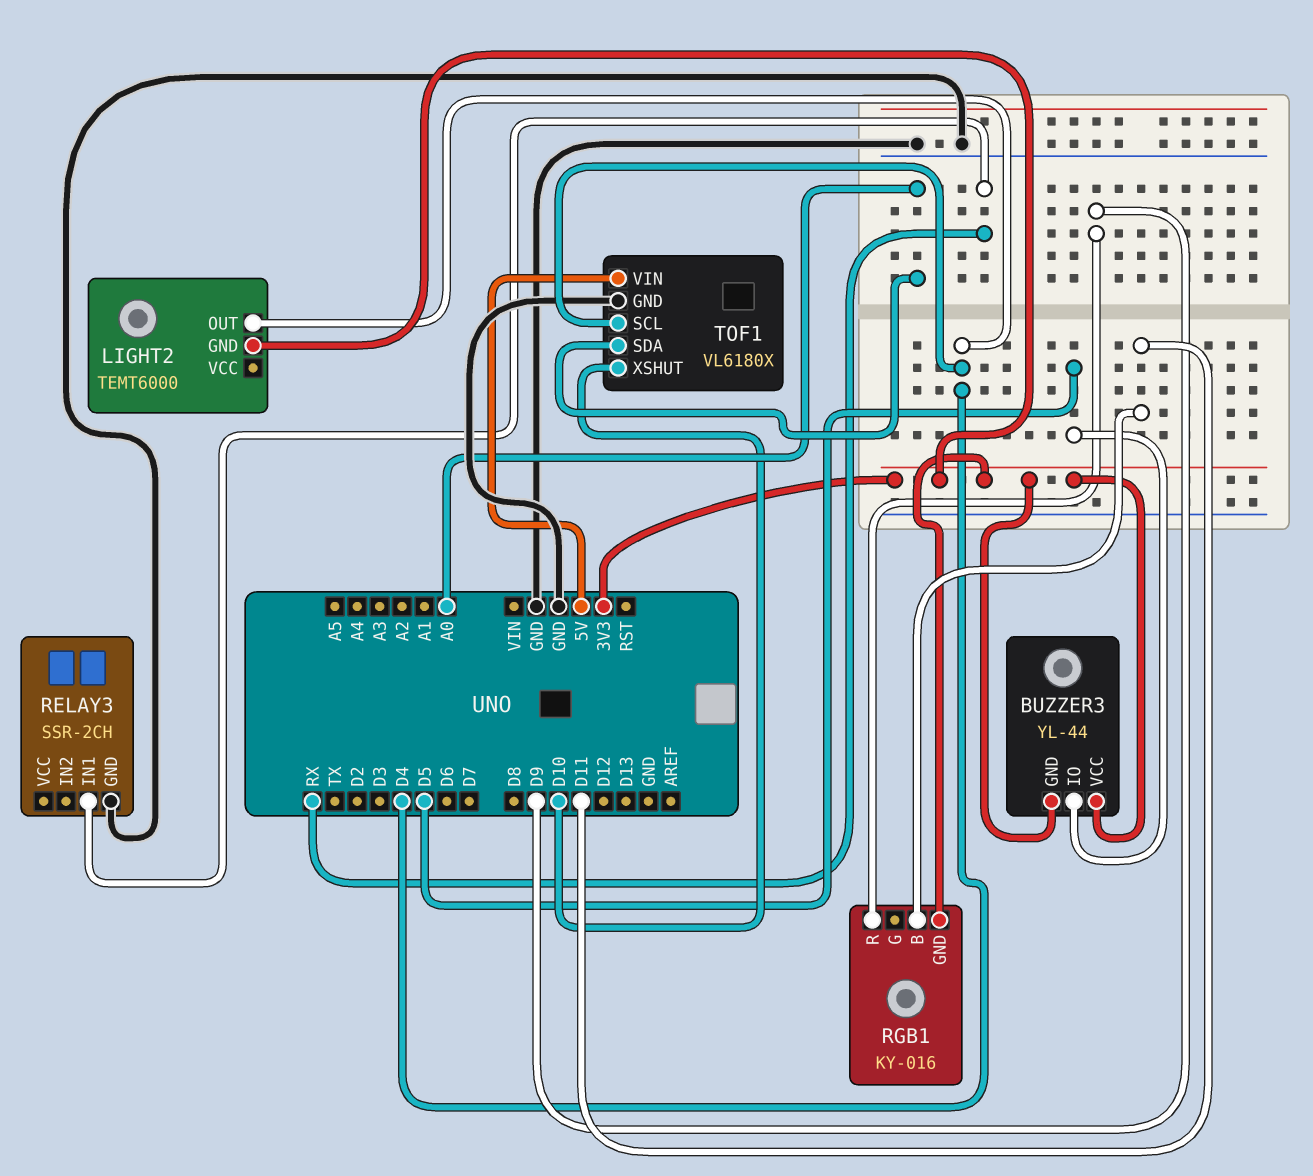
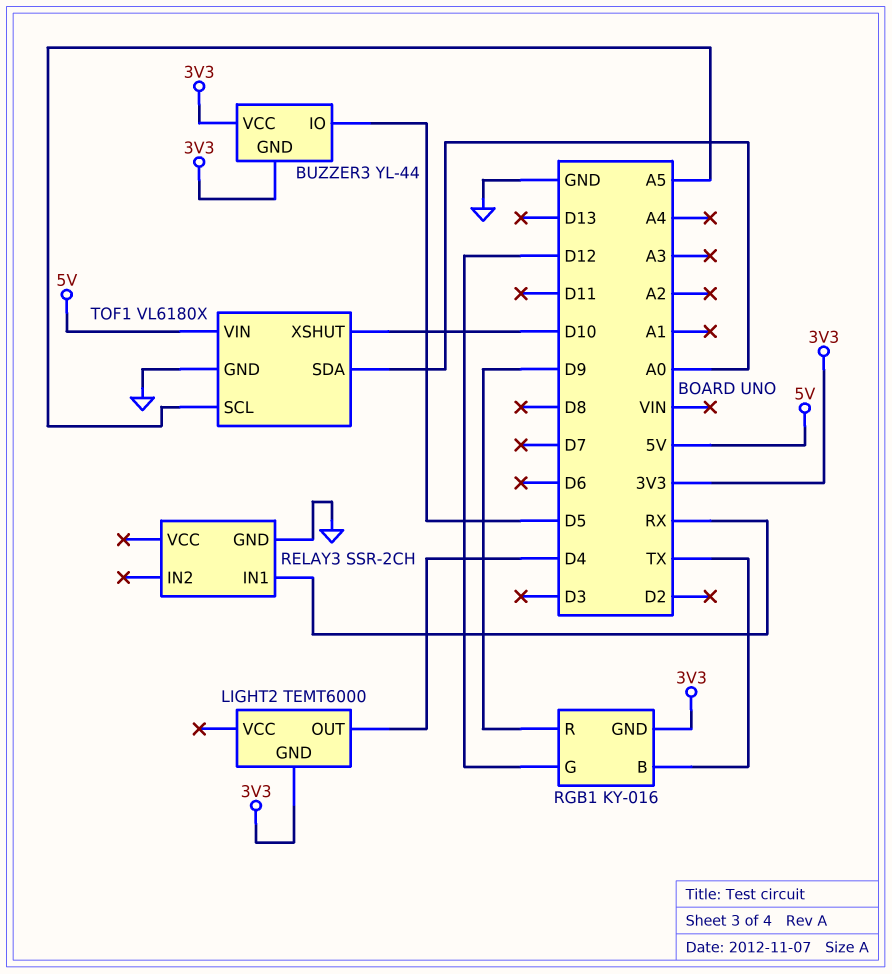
RGB1 pin B: D11 -> TX
RGB1 pin G: none -> D12
TOF1 pin SCL: D4 -> A5

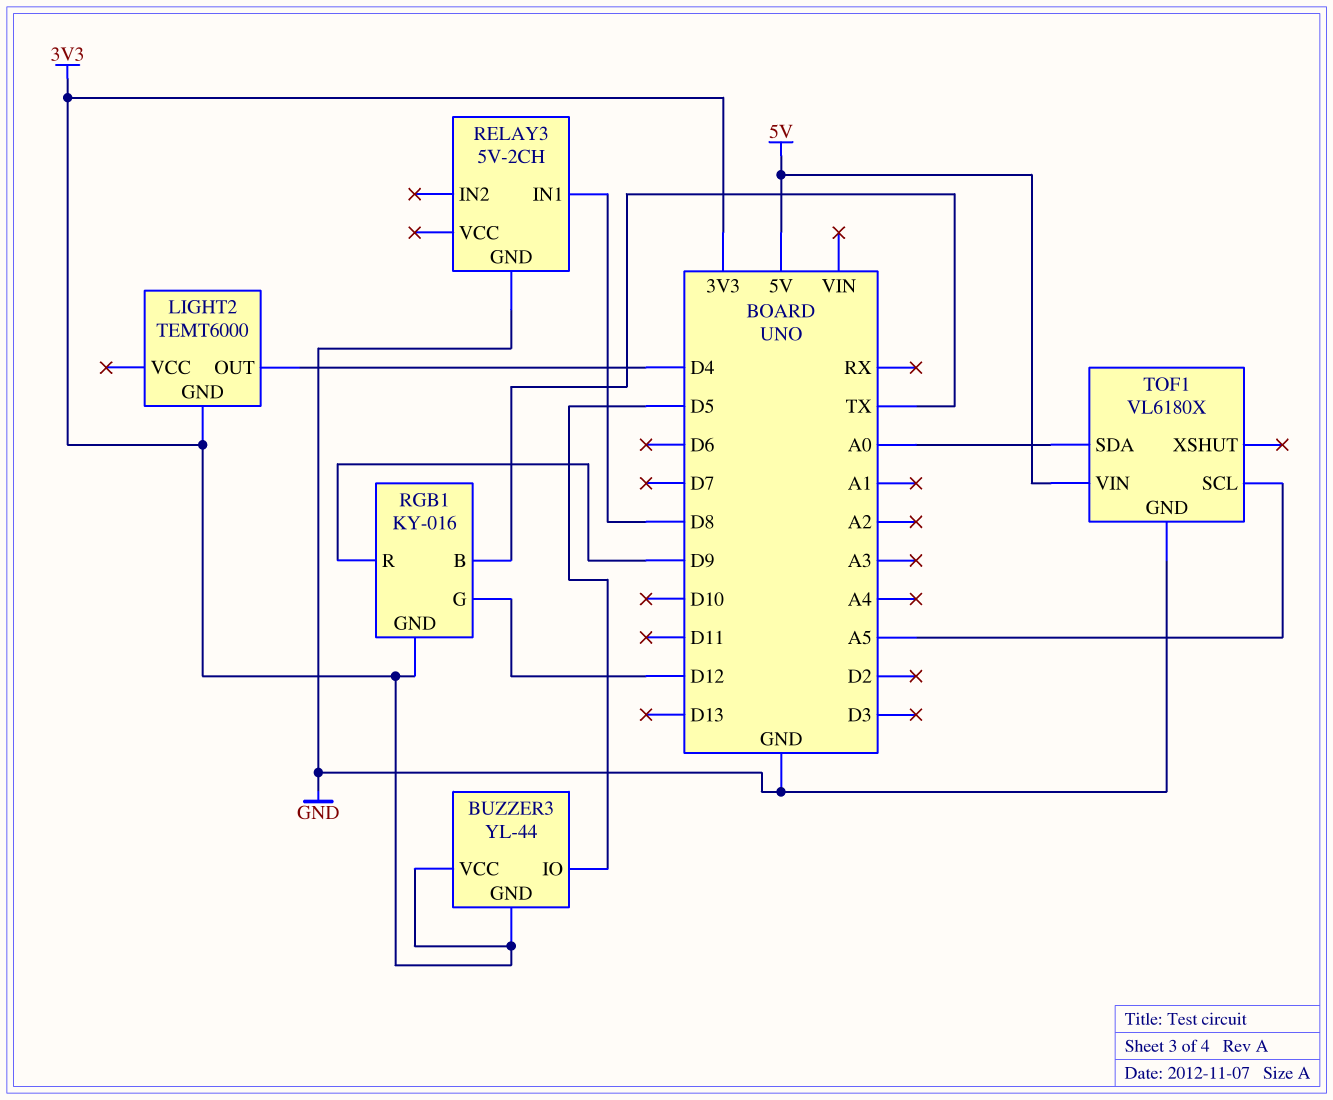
RELAY3: SSR-2CH -> 5V-2CH
RELAY3 pin IN1: RX -> D8
TOF1 pin XSHUT: D10 -> none

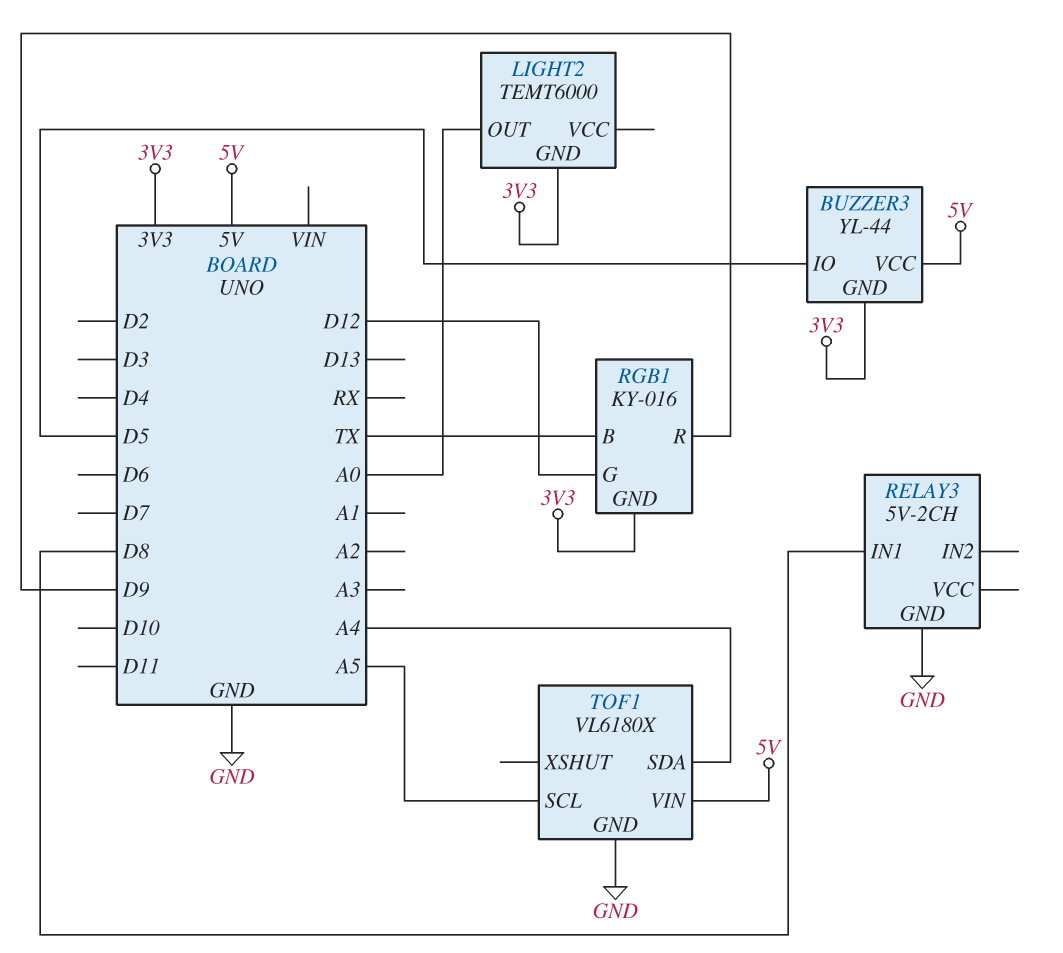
BUZZER3 pin VCC: 3V3 -> 5V
LIGHT2 pin OUT: D4 -> A0
TOF1 pin SDA: A0 -> A4

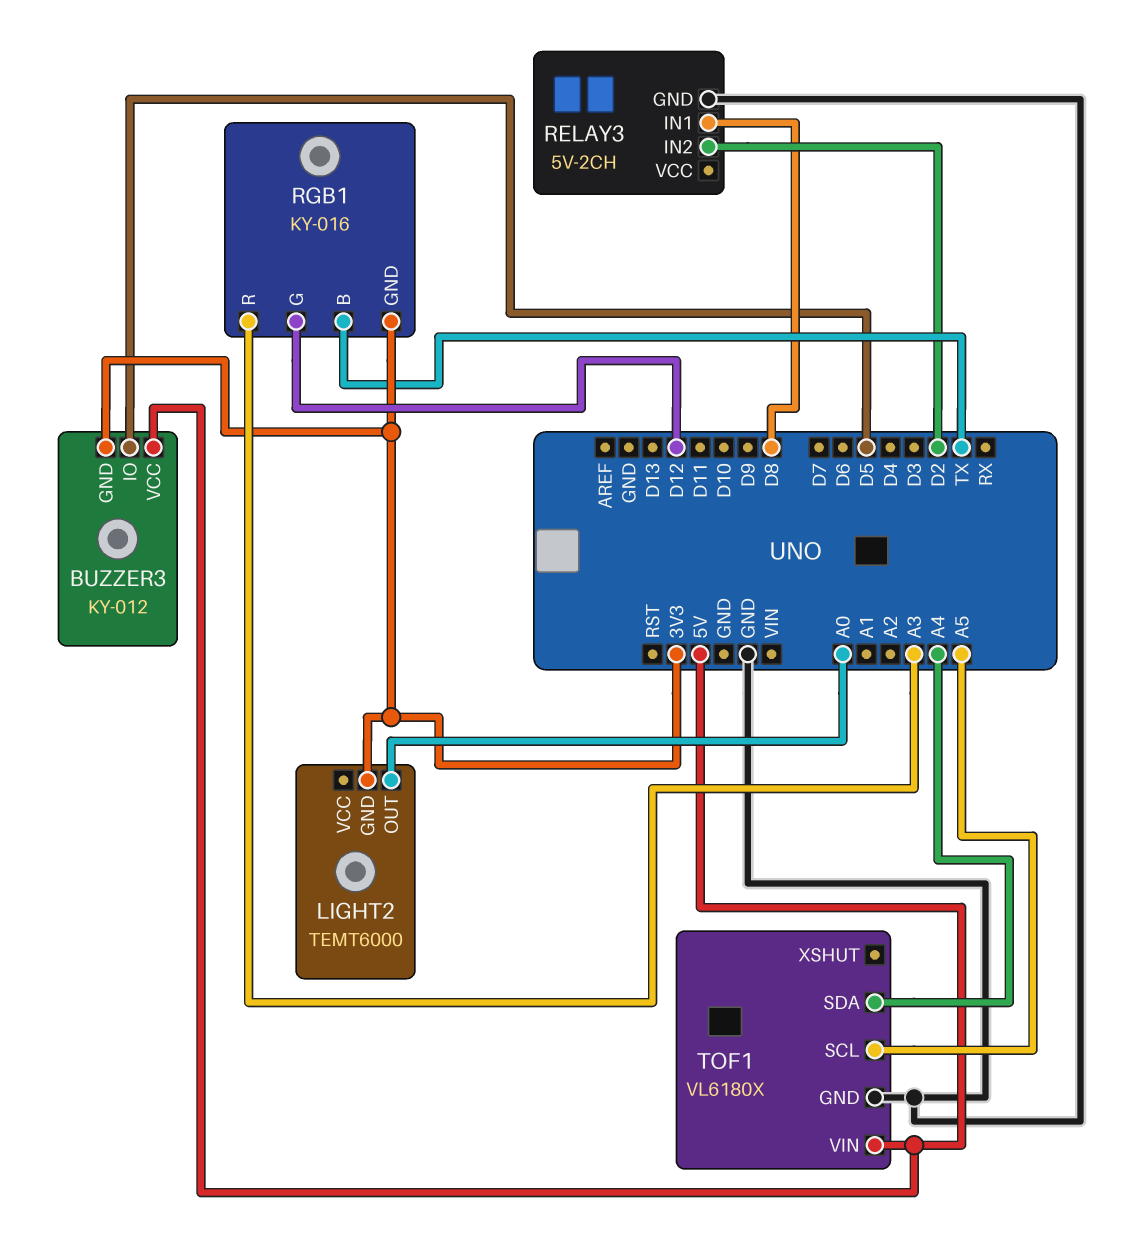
BUZZER3: YL-44 -> KY-012
RELAY3 pin IN2: none -> D2
RGB1 pin R: D9 -> A3

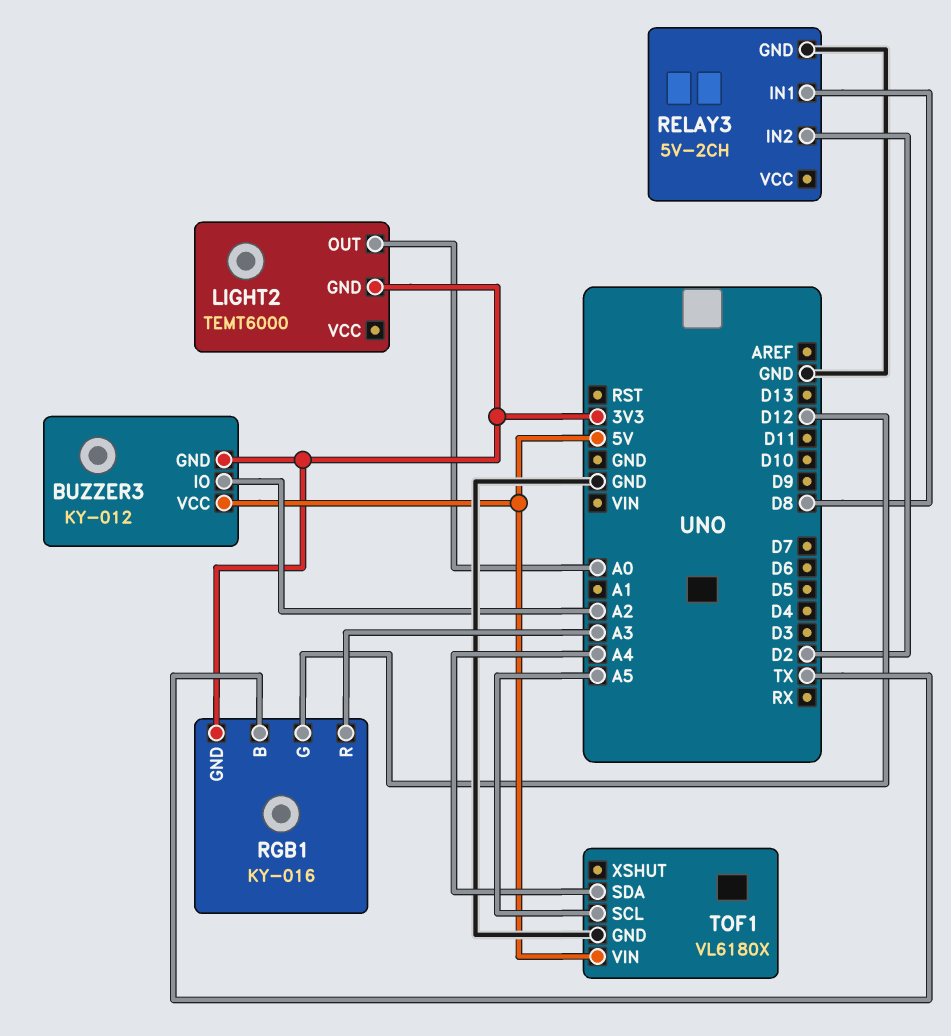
BUZZER3 pin IO: D5 -> A2

